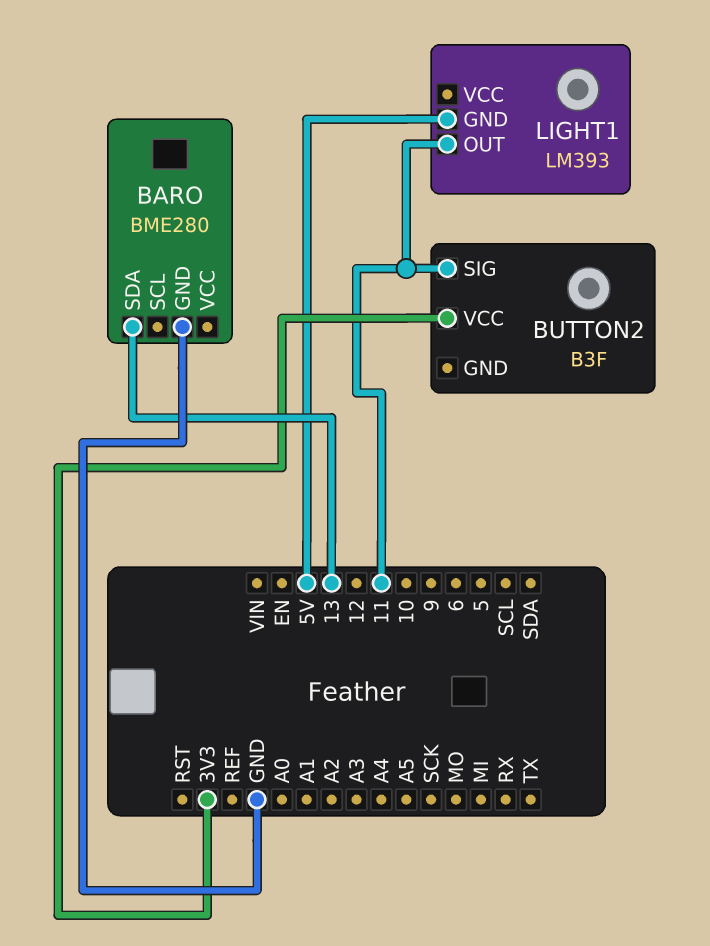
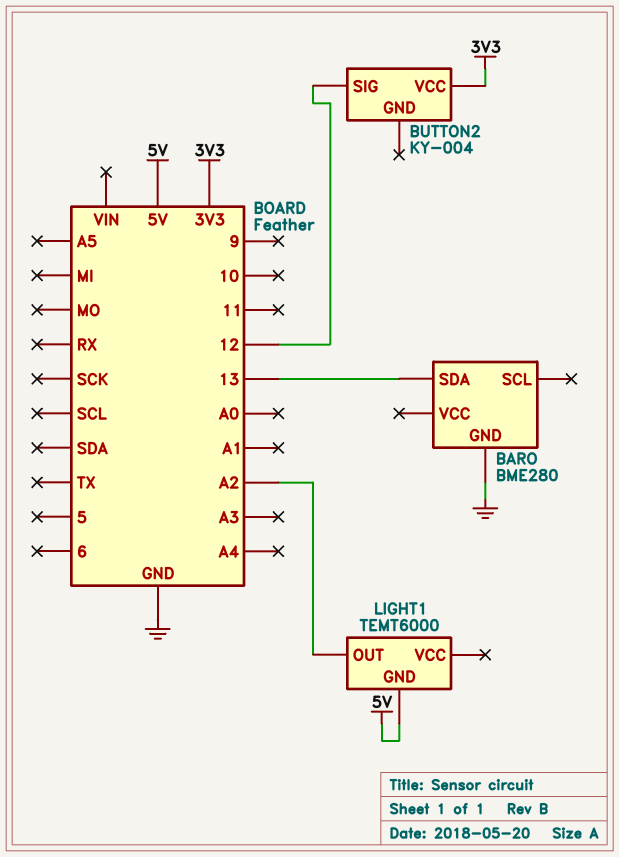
BUTTON2: B3F -> KY-004
BUTTON2 pin SIG: 11 -> 12
LIGHT1: LM393 -> TEMT6000
LIGHT1 pin OUT: 11 -> A2

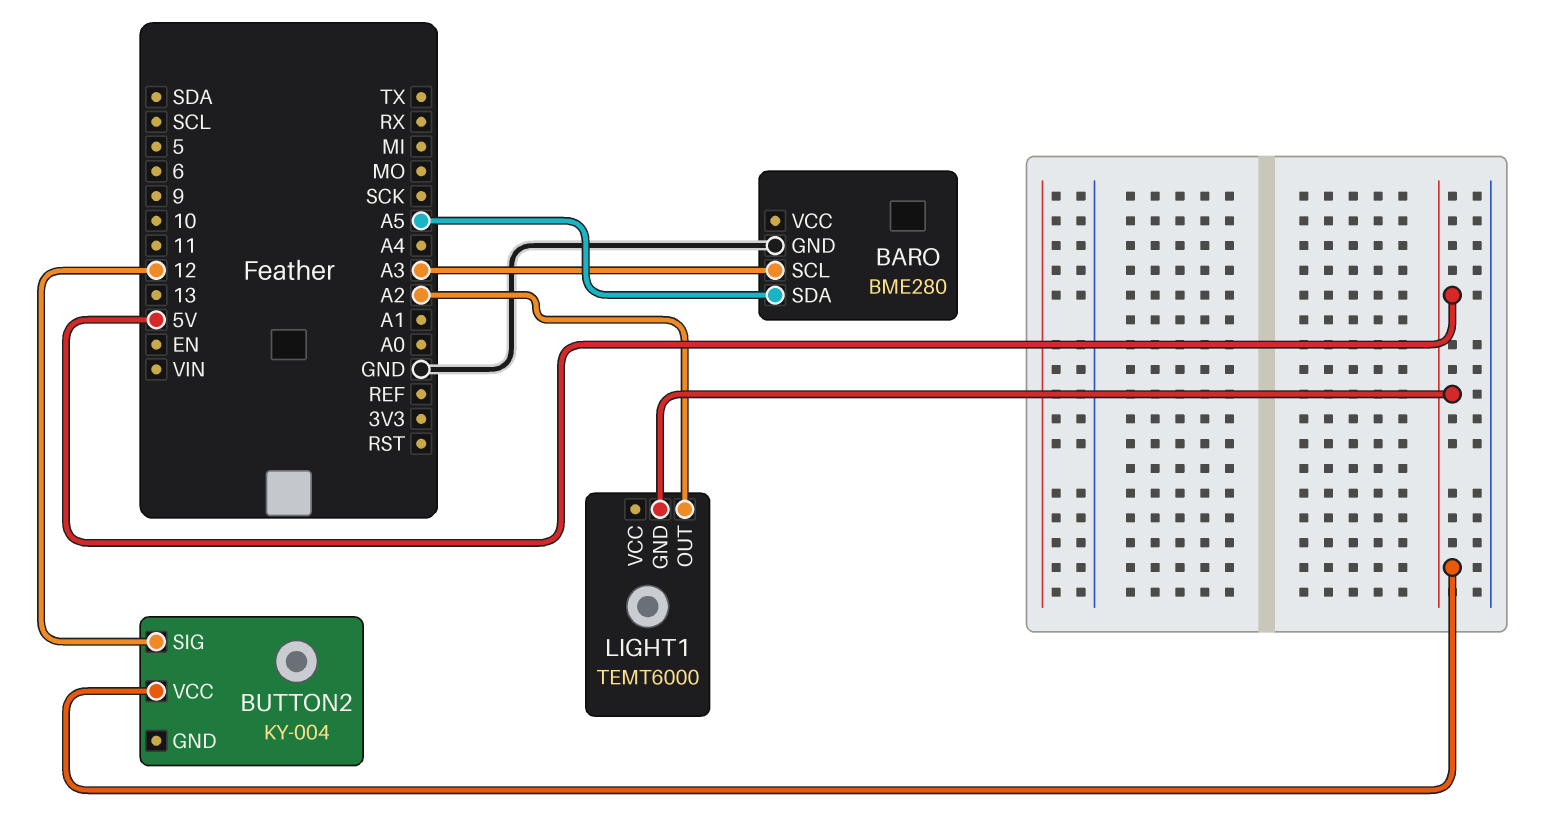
BARO pin SCL: none -> A3
BARO pin SDA: 13 -> A5
BUTTON2 pin VCC: 3V3 -> 5V

